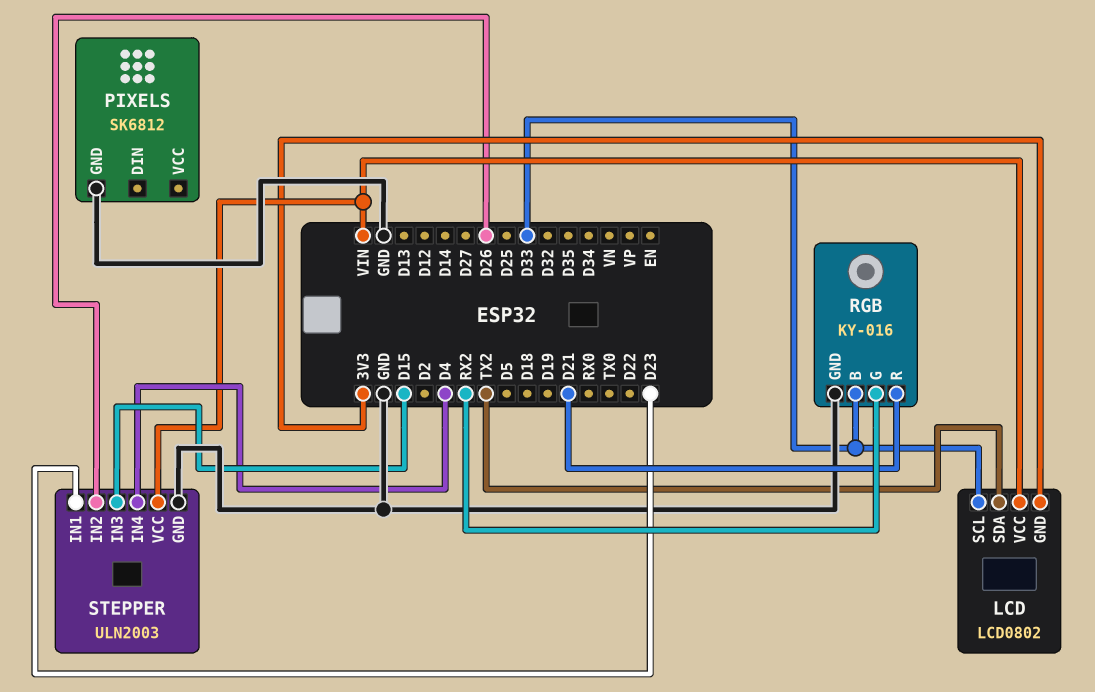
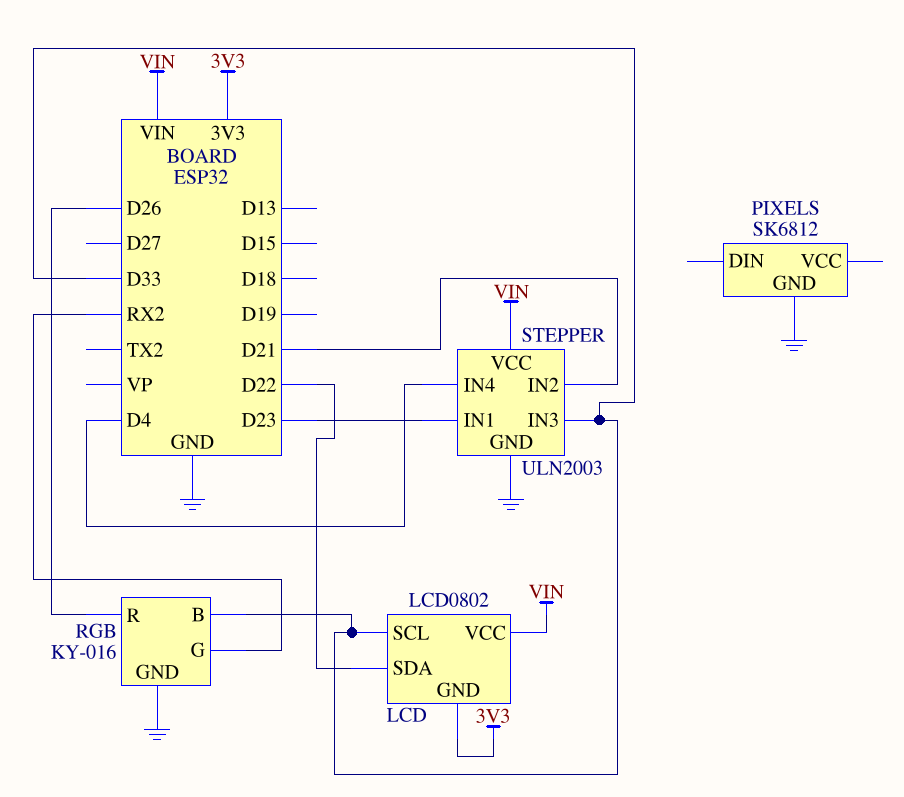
LCD pin SDA: TX2 -> D22
RGB pin R: D21 -> D26
STEPPER pin IN2: D26 -> D21
STEPPER pin IN3: D15 -> D33

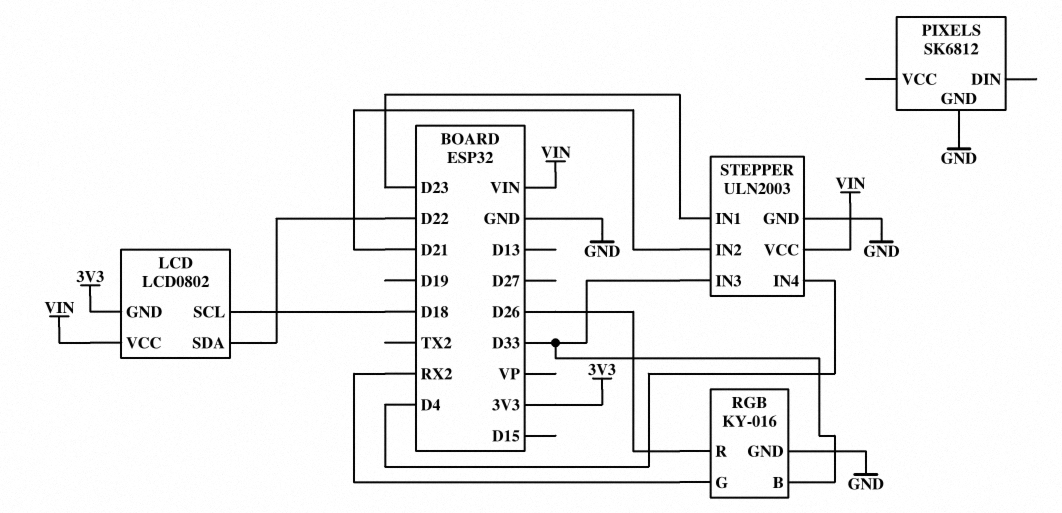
LCD pin SCL: D33 -> D18

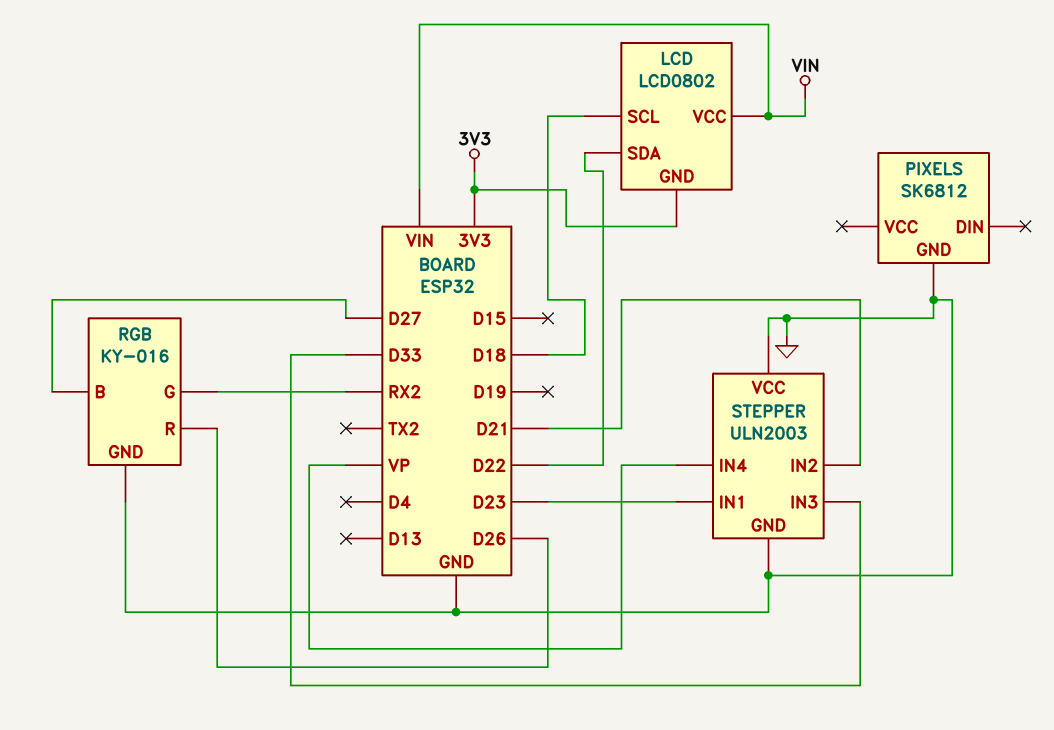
RGB pin B: D33 -> D27
STEPPER pin IN4: D4 -> VP
STEPPER pin VCC: VIN -> GND

